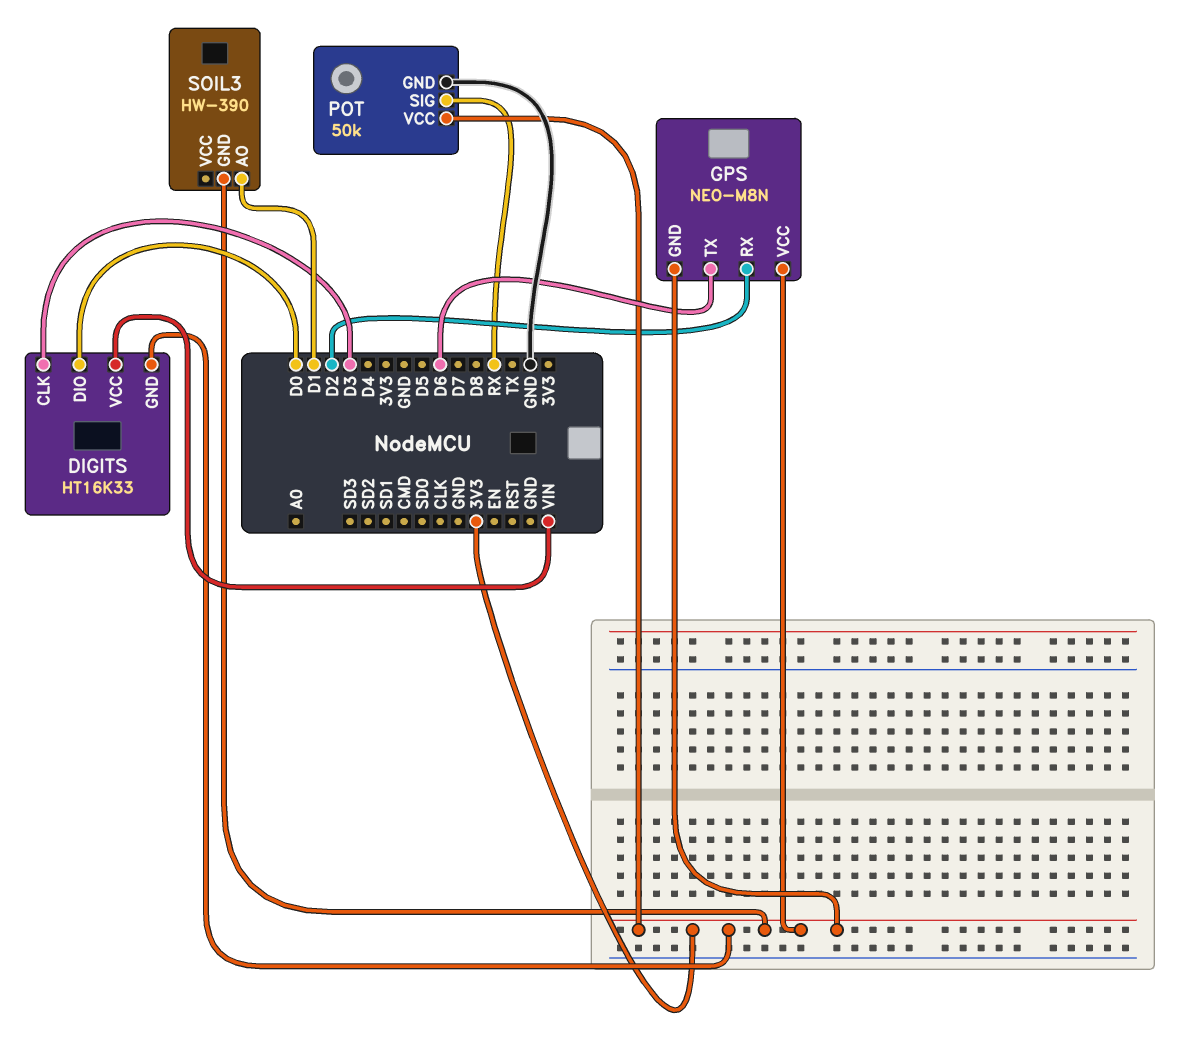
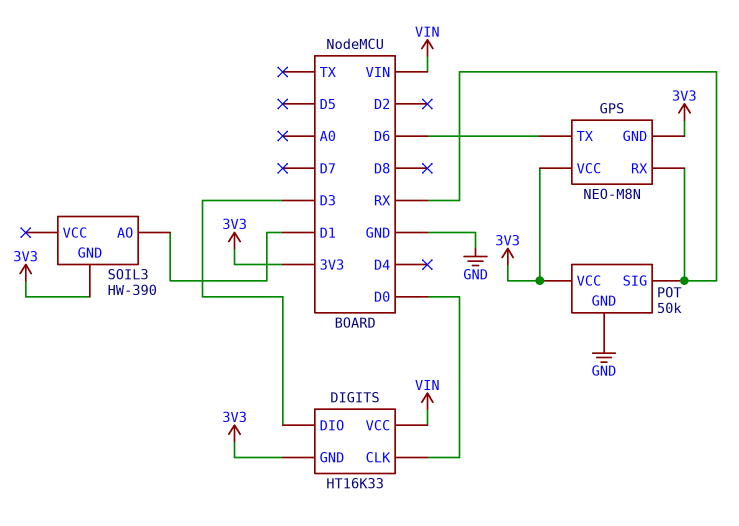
DIGITS pin CLK: D3 -> D0
DIGITS pin DIO: D0 -> D3
GPS pin RX: D2 -> RX

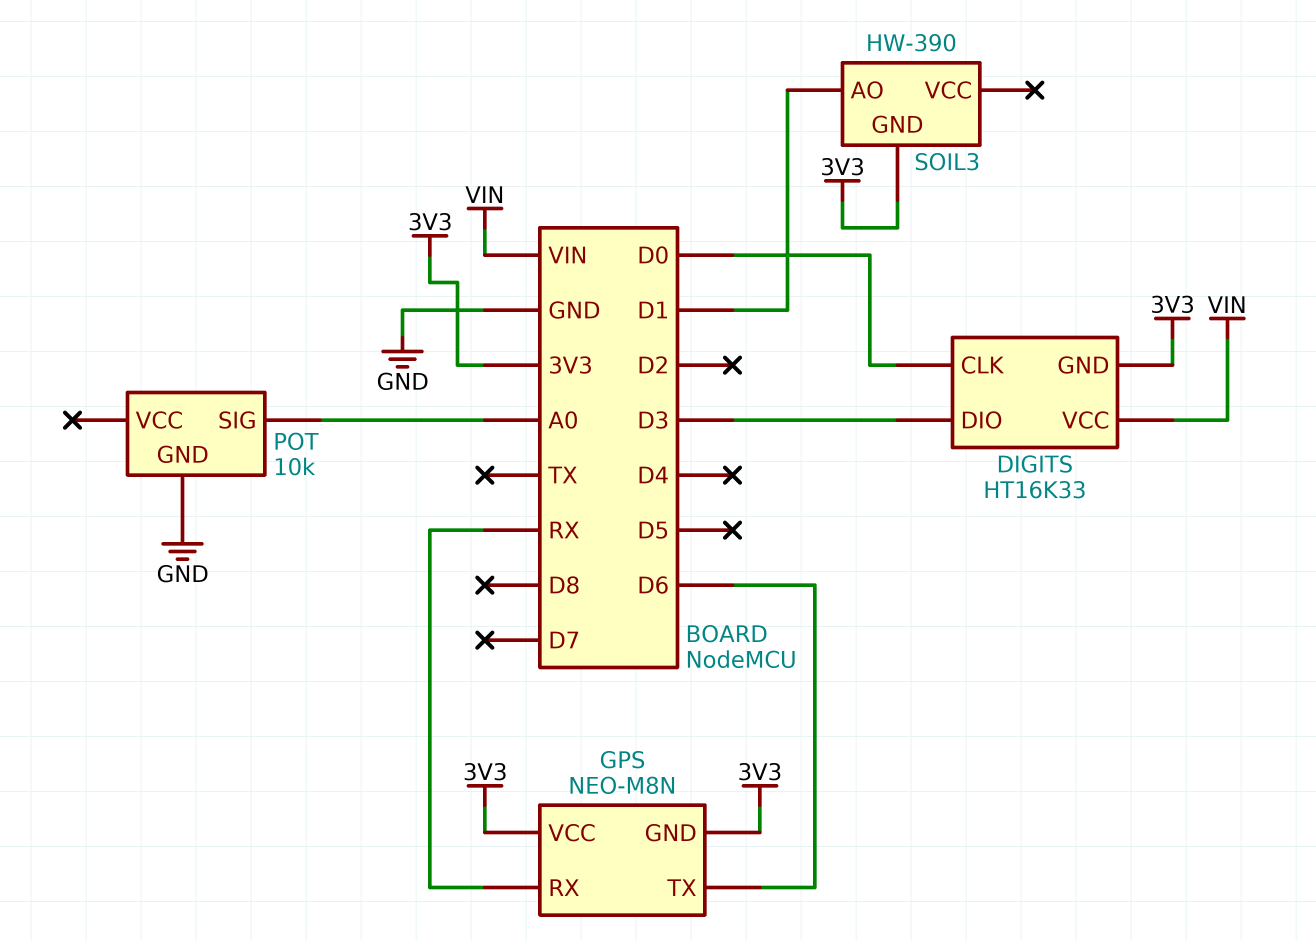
POT: 50k -> 10k
POT pin SIG: RX -> A0
POT pin VCC: 3V3 -> none

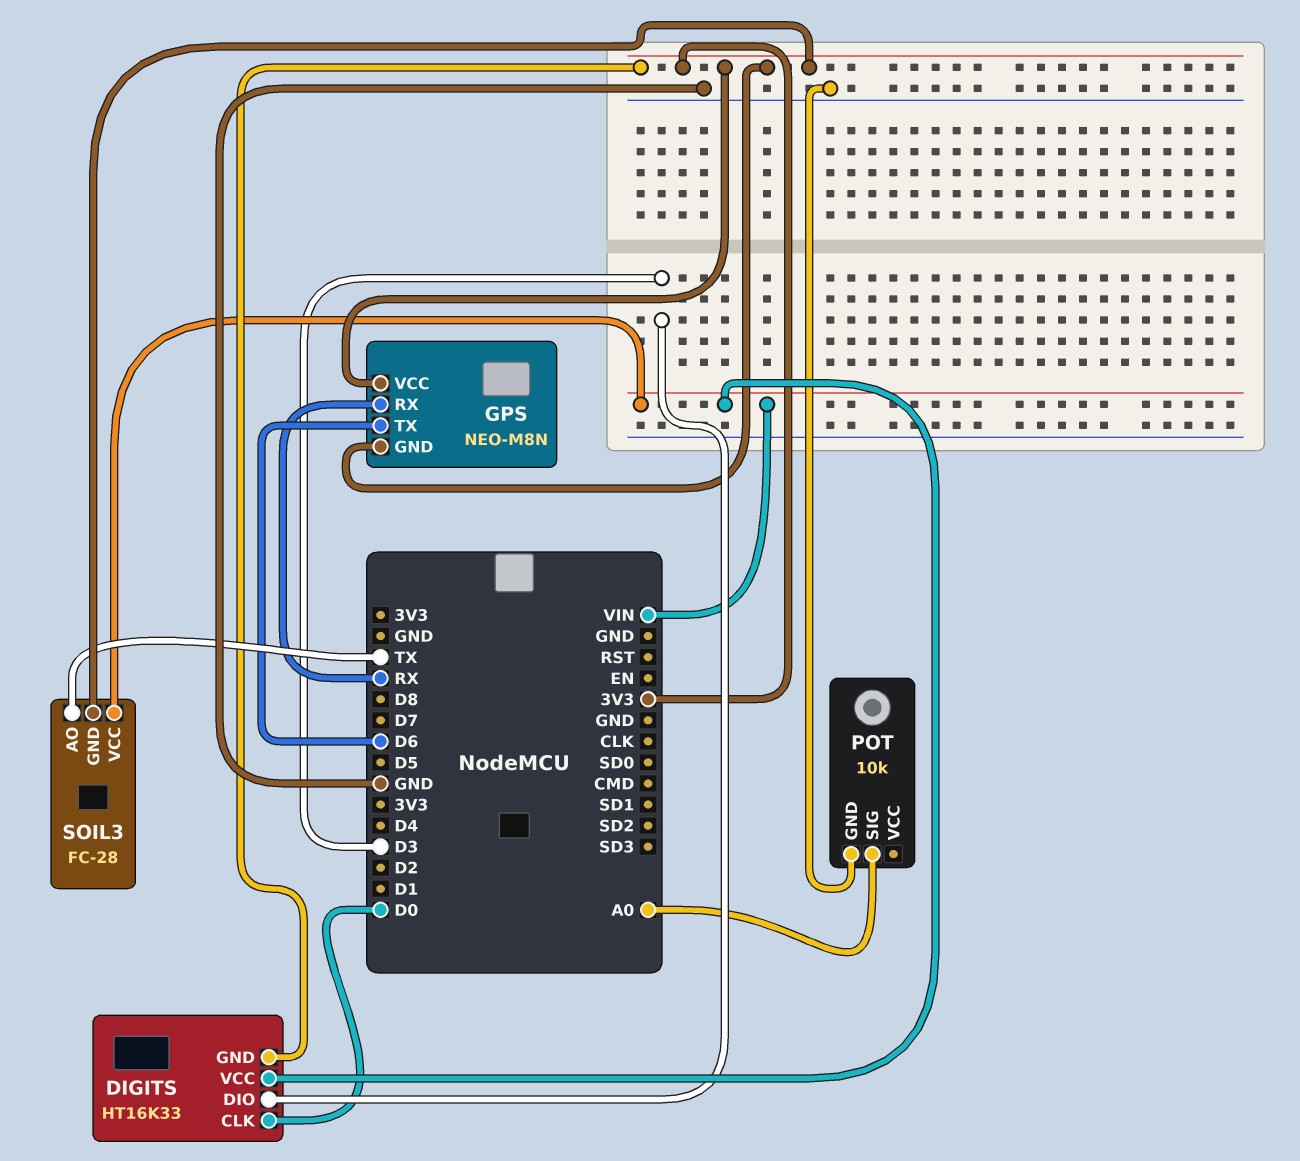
SOIL3: HW-390 -> FC-28
SOIL3 pin AO: D1 -> TX
SOIL3 pin VCC: none -> VIN

